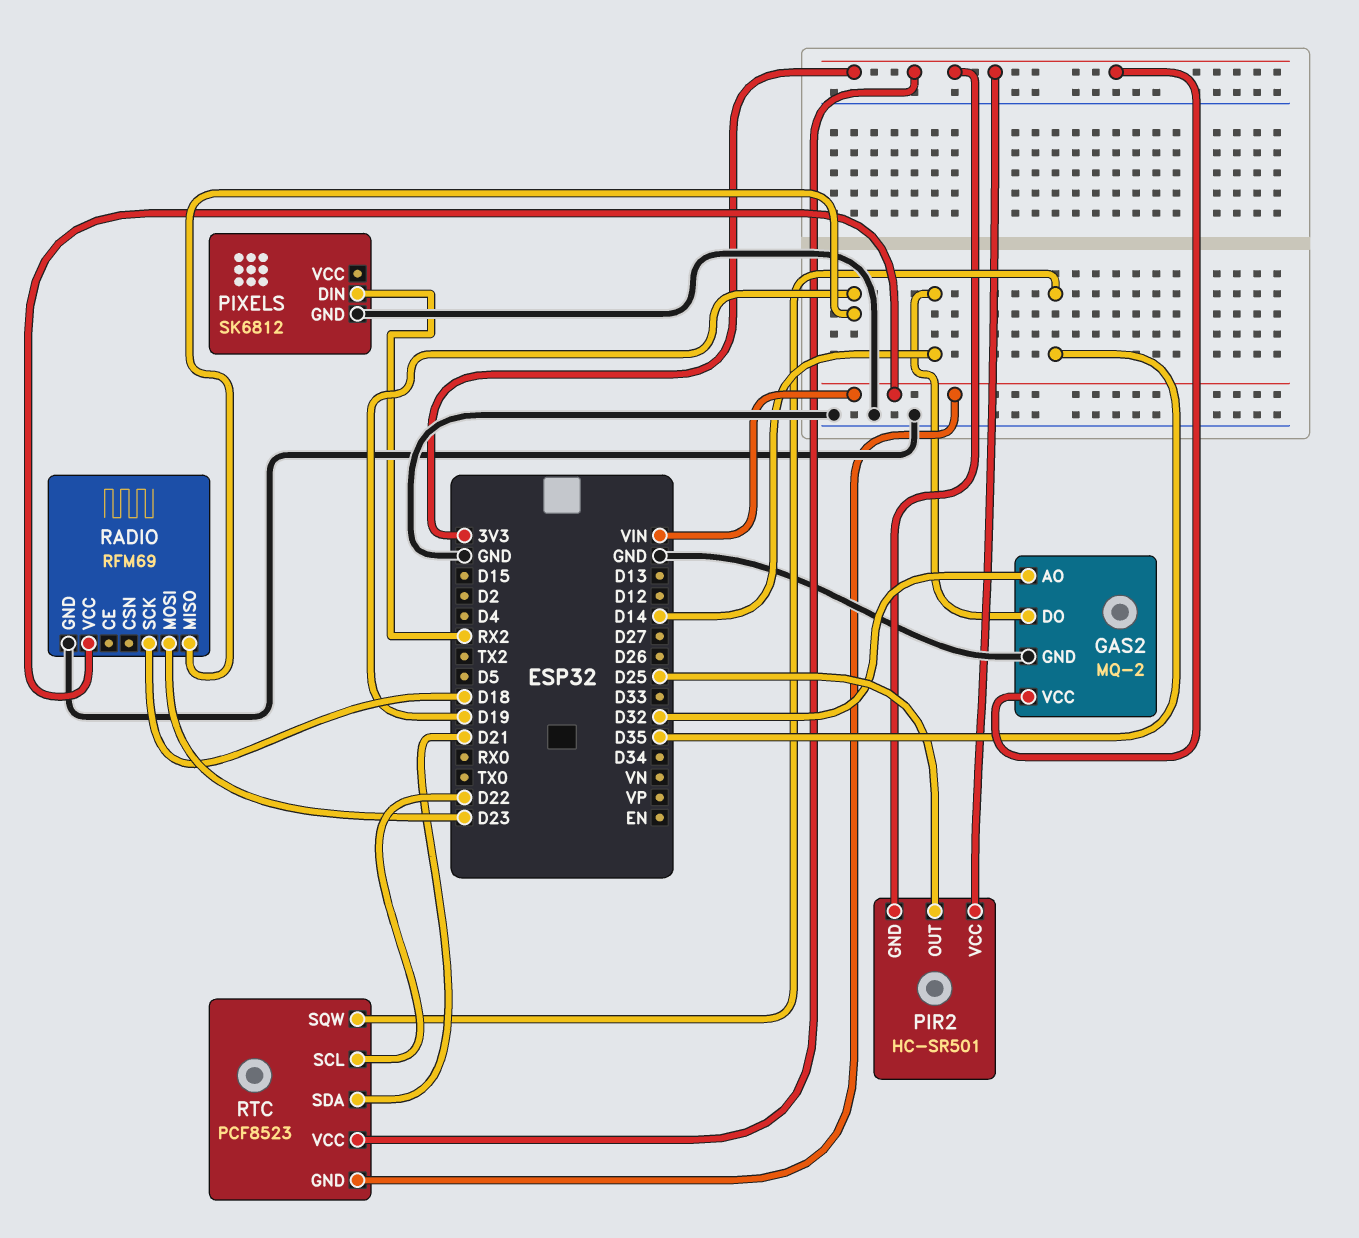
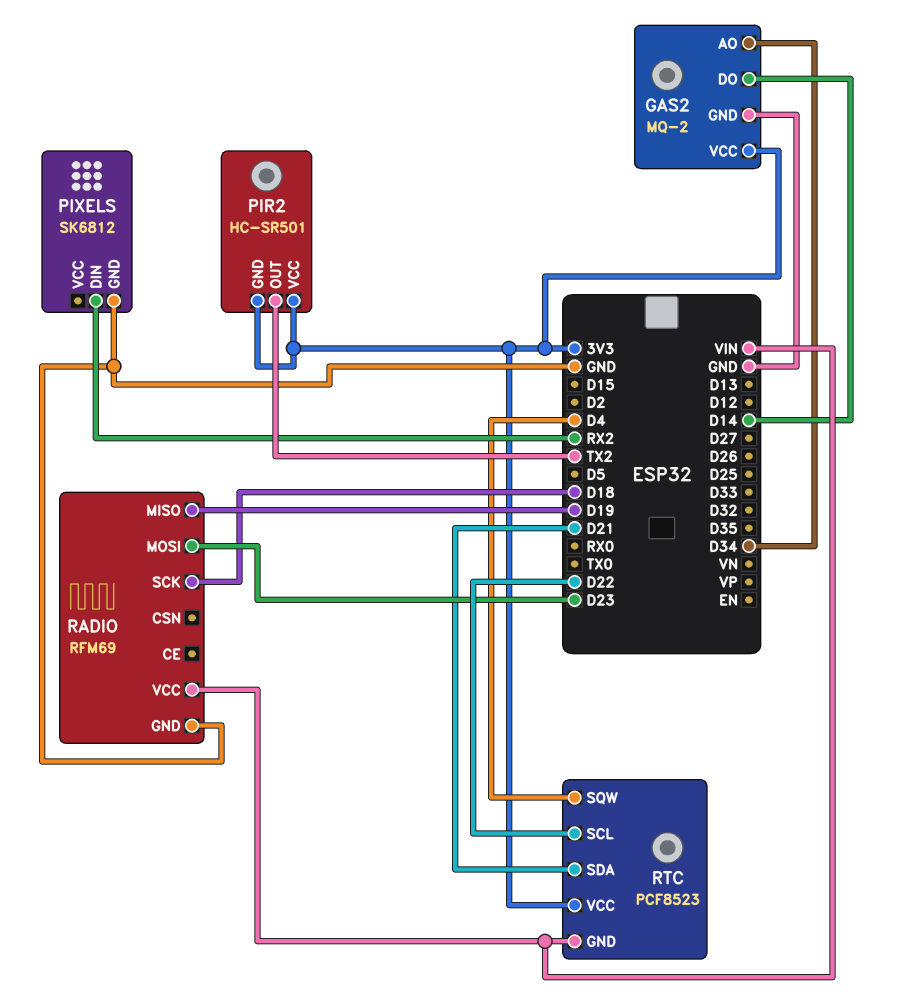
GAS2 pin AO: D32 -> D34
PIR2 pin OUT: D25 -> TX2
RTC pin SQW: D35 -> D4

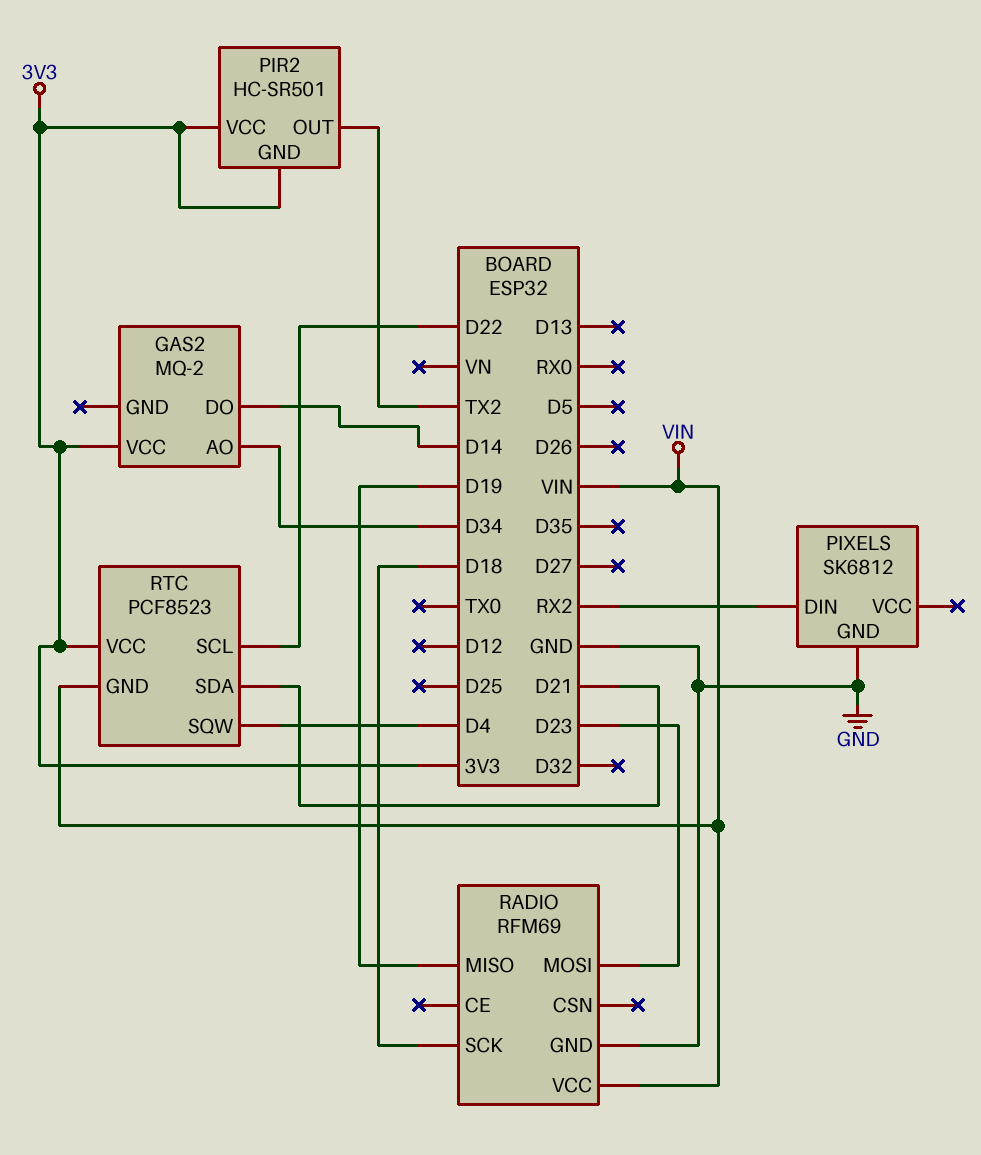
GAS2 pin GND: GND -> none

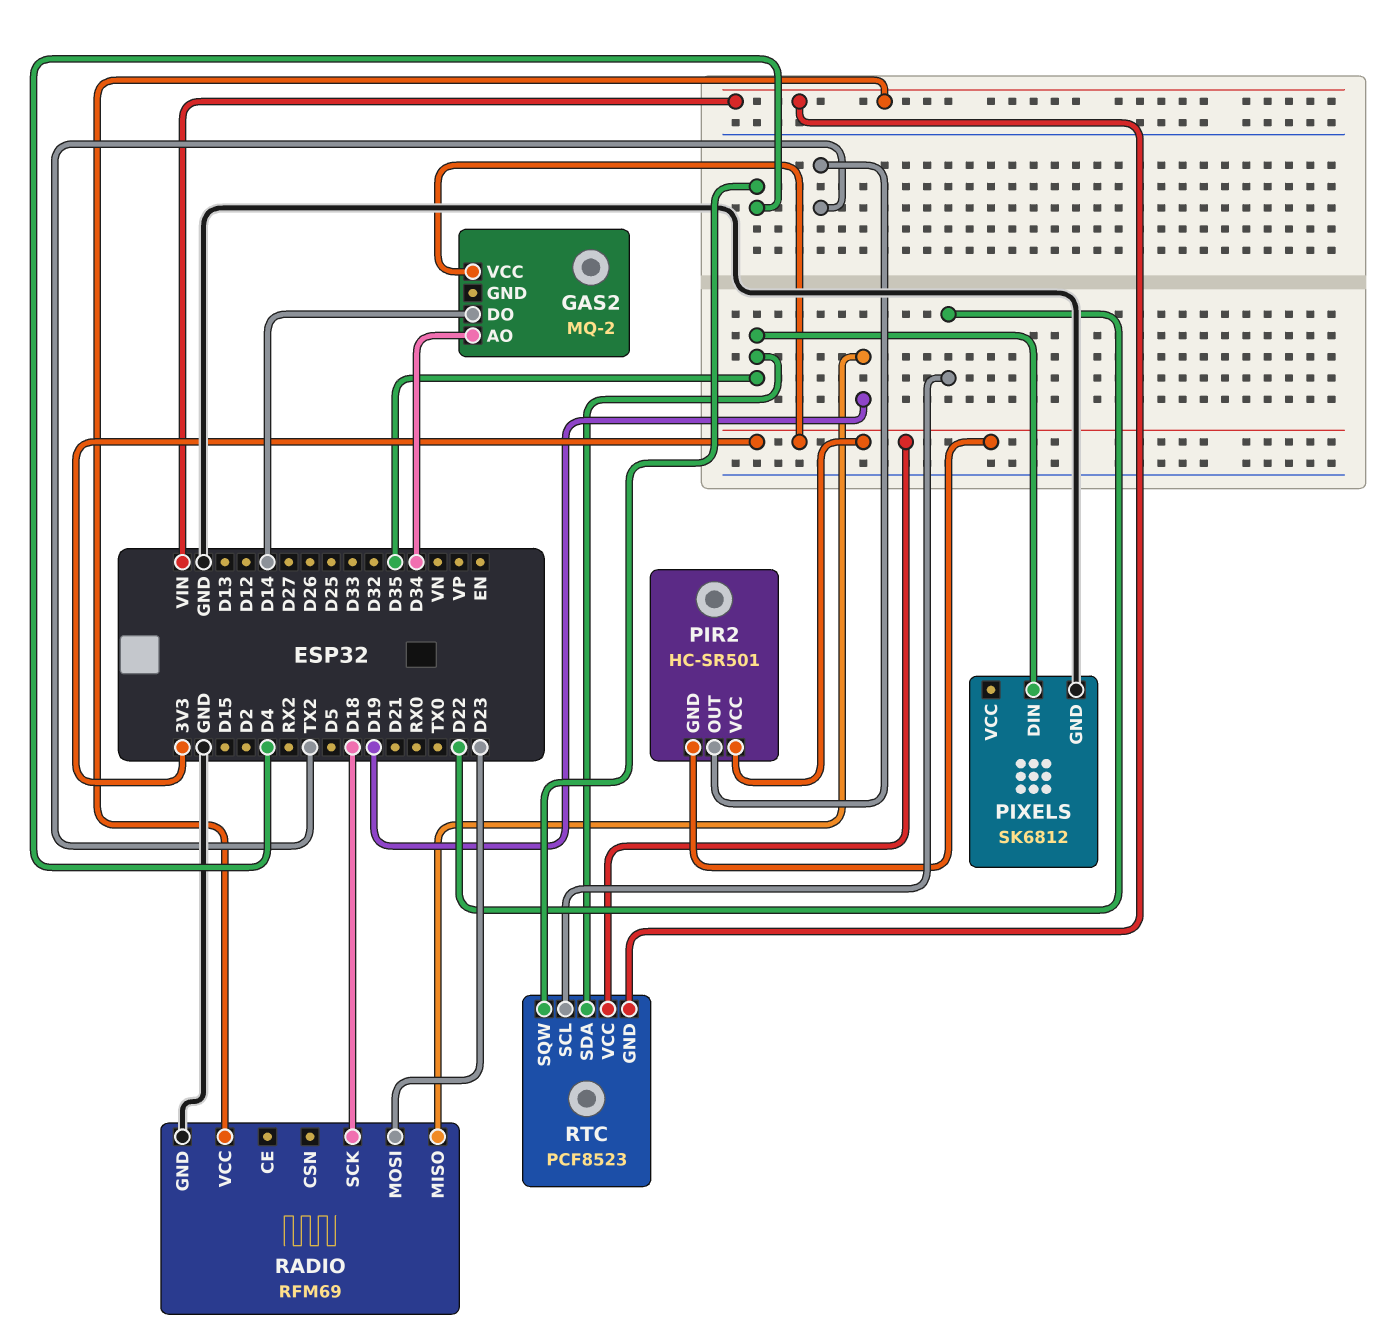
PIXELS pin DIN: RX2 -> D35
RTC pin SDA: D21 -> D35

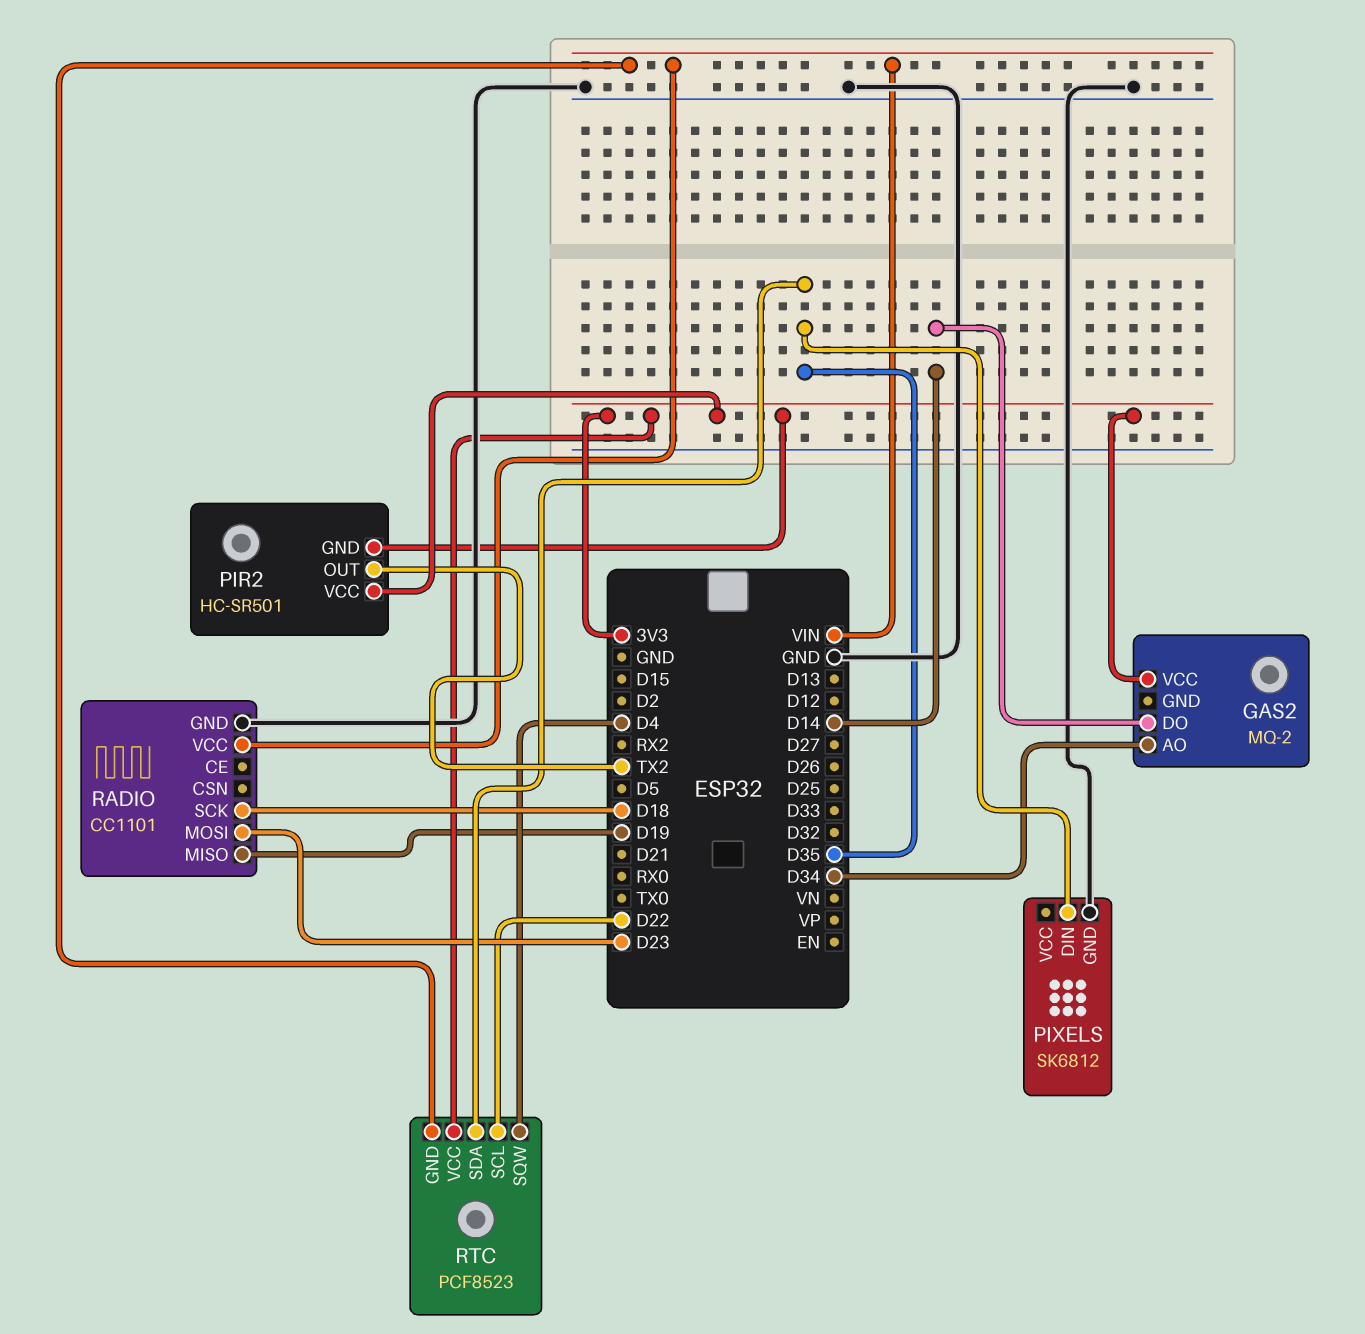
RADIO: RFM69 -> CC1101

